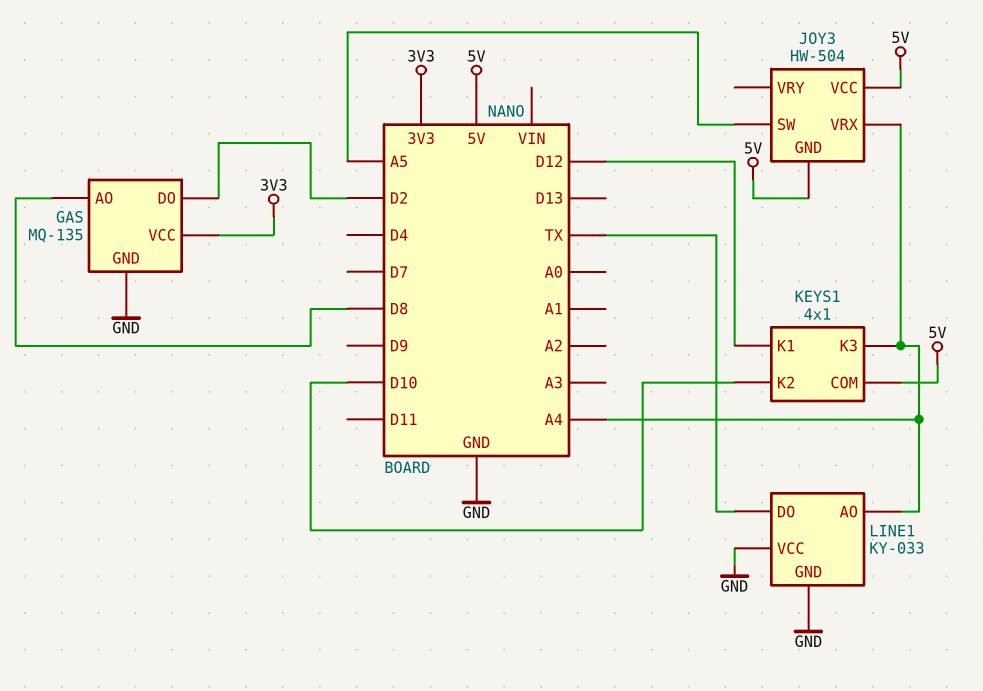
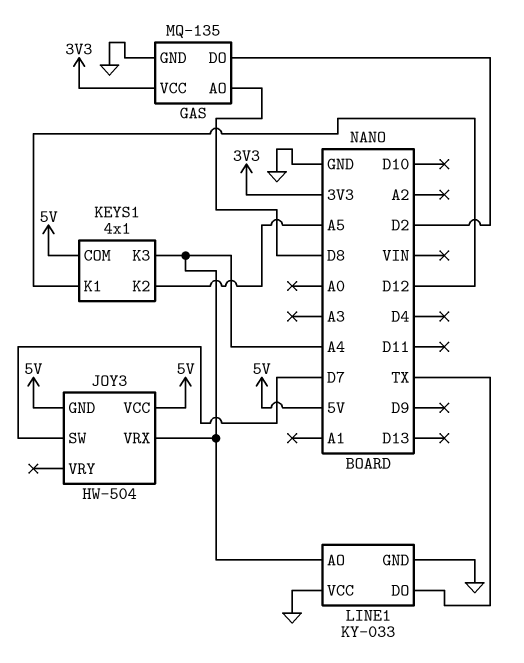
JOY3 pin SW: A5 -> D7
KEYS1 pin K2: D10 -> A5

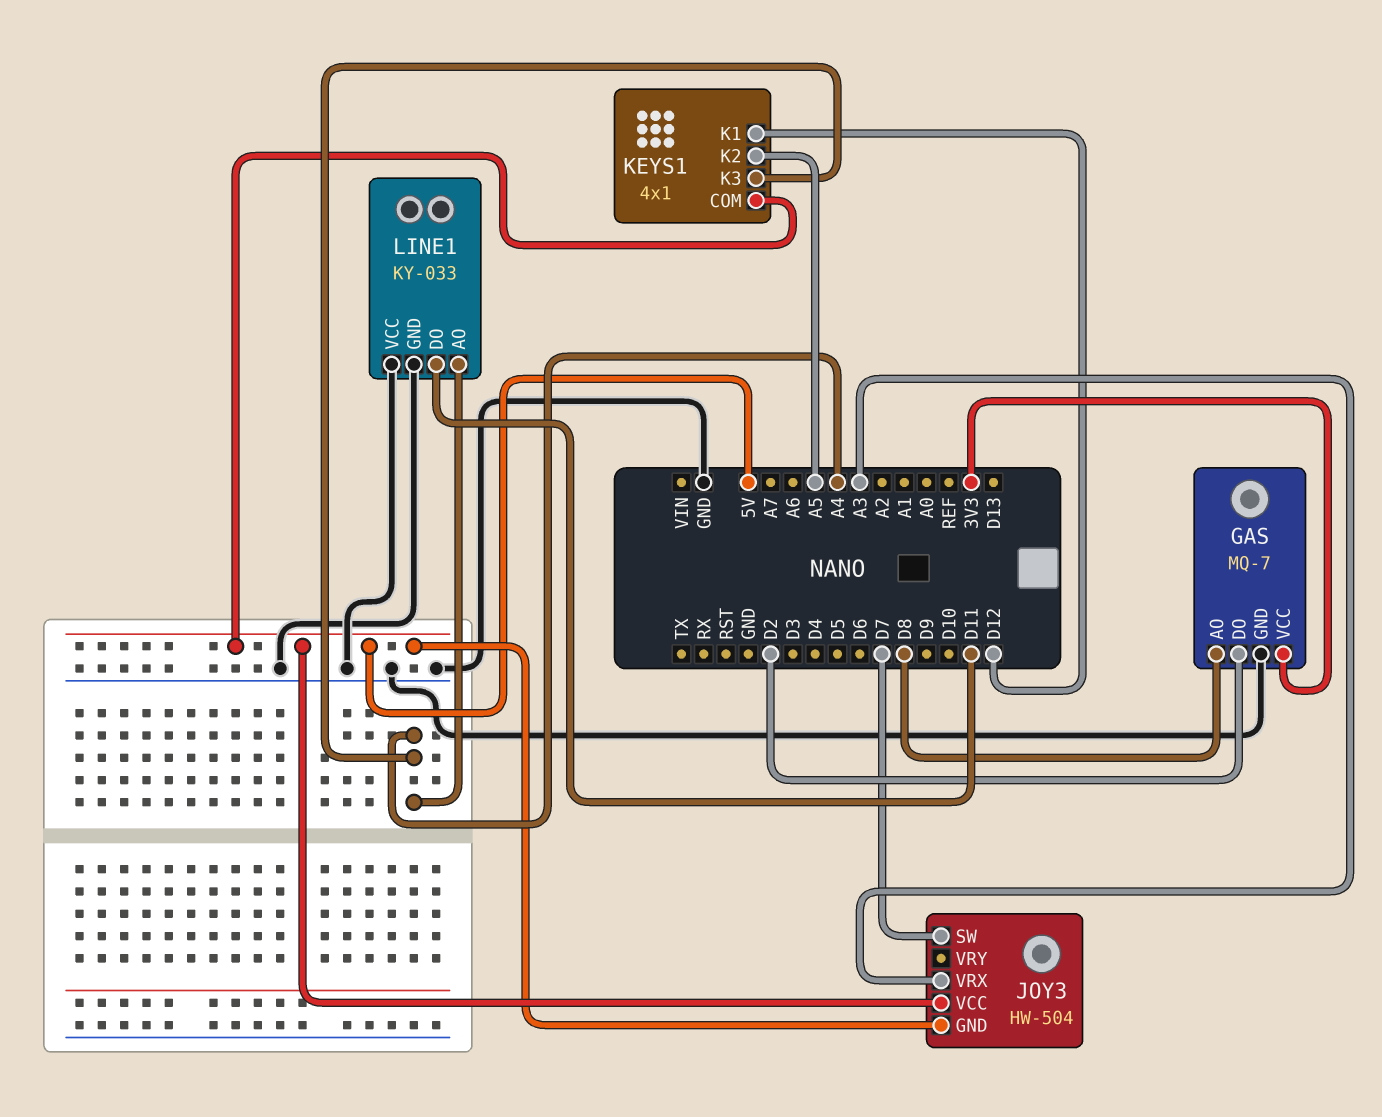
GAS: MQ-135 -> MQ-7
JOY3 pin VRX: A4 -> A3
LINE1 pin DO: TX -> D11

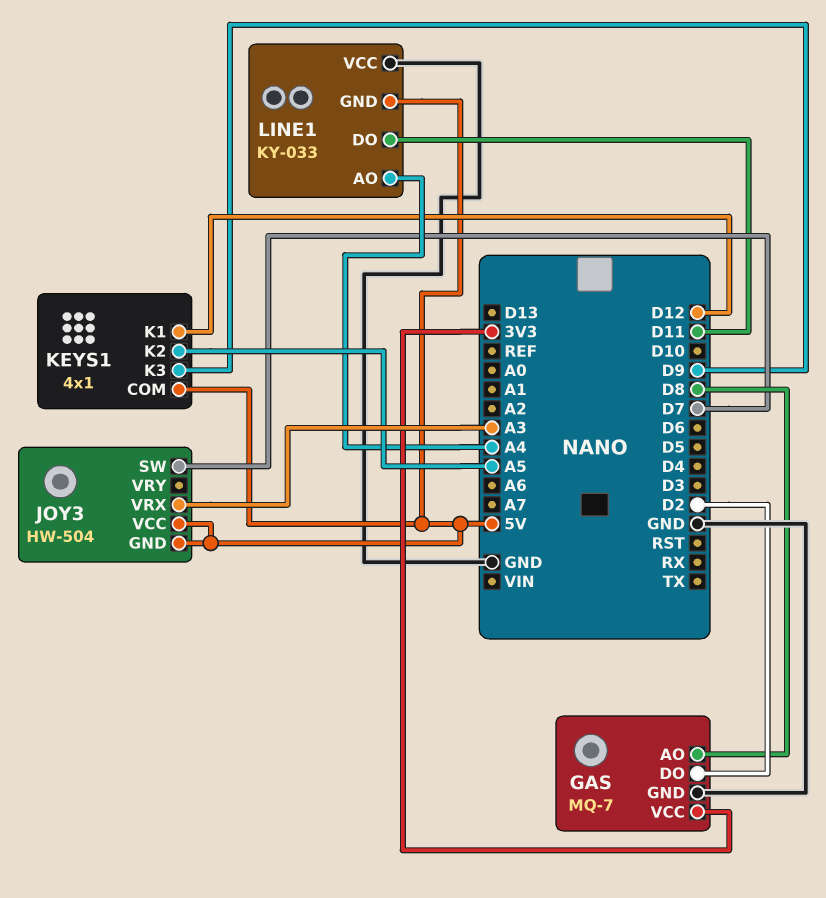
KEYS1 pin K3: A4 -> D9
LINE1 pin GND: GND -> 5V

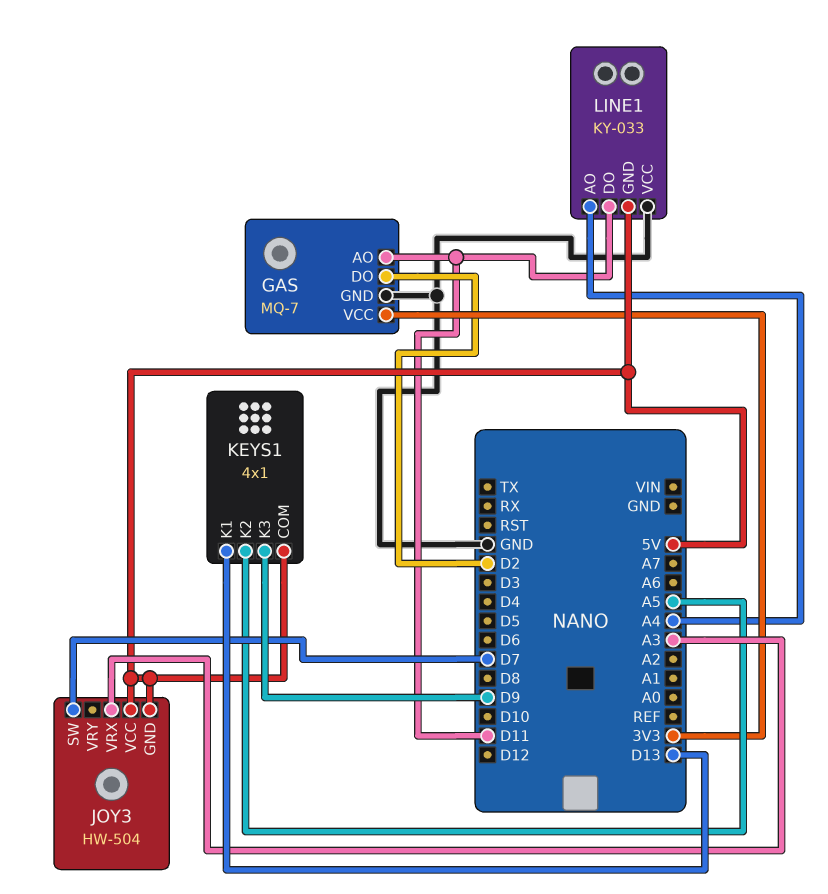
GAS pin AO: D8 -> D11
KEYS1 pin K1: D12 -> D13

